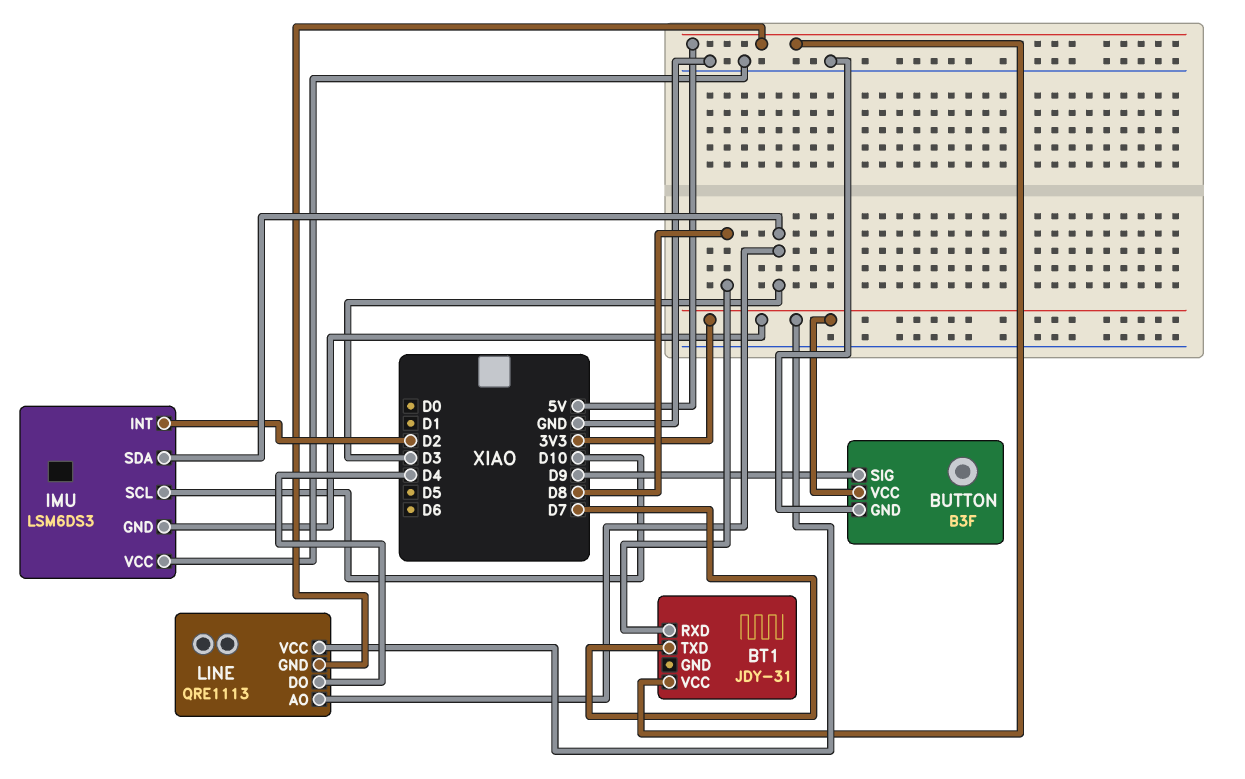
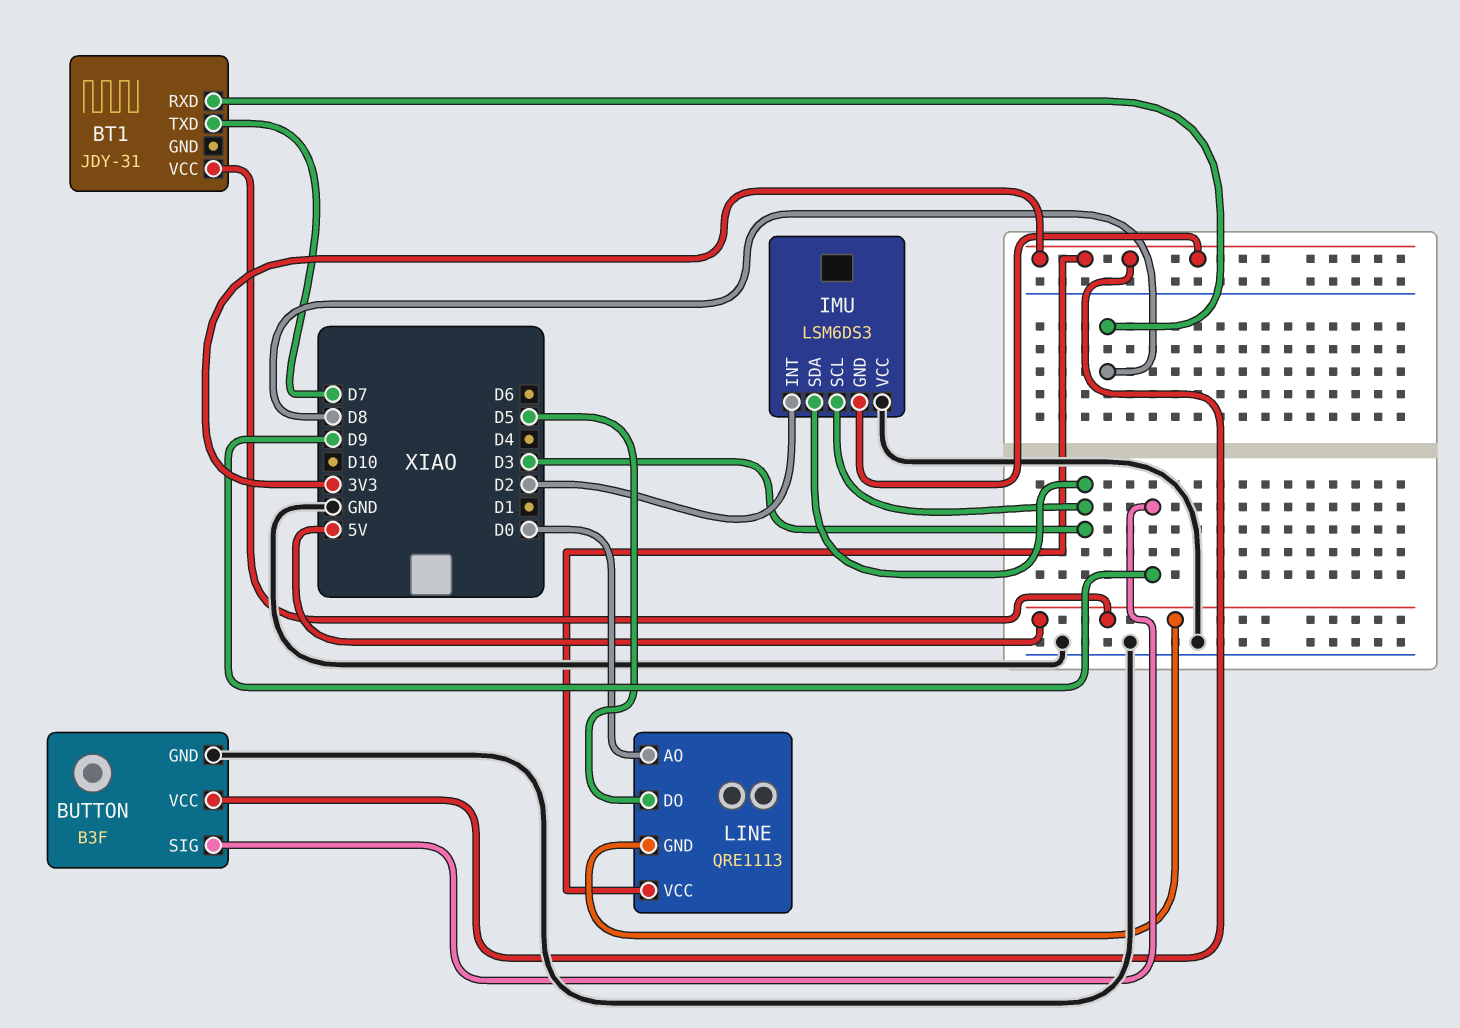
IMU pin SCL: D10 -> D3
LINE pin AO: D3 -> D0
LINE pin DO: D4 -> D5

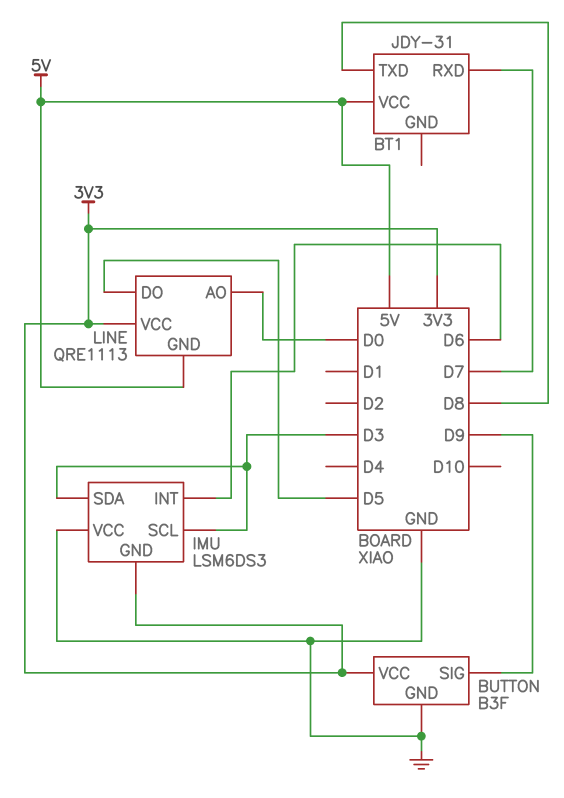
BT1 pin RXD: D8 -> D7
BT1 pin TXD: D7 -> D8
IMU pin INT: D2 -> D6

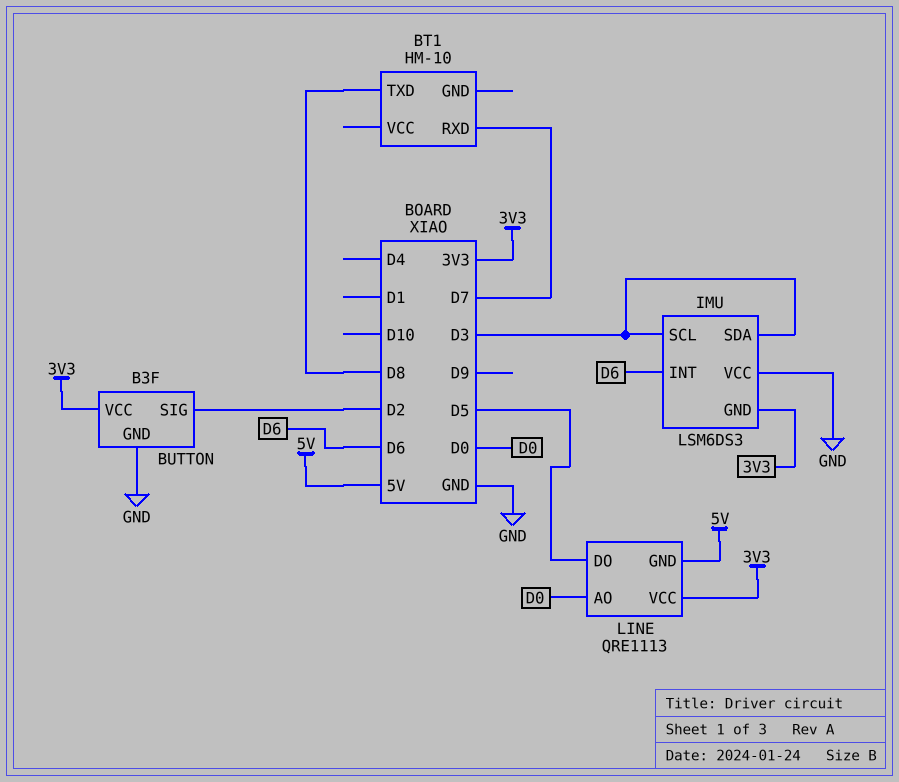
BT1: JDY-31 -> HM-10
BT1 pin VCC: 5V -> none
BUTTON pin SIG: D9 -> D2

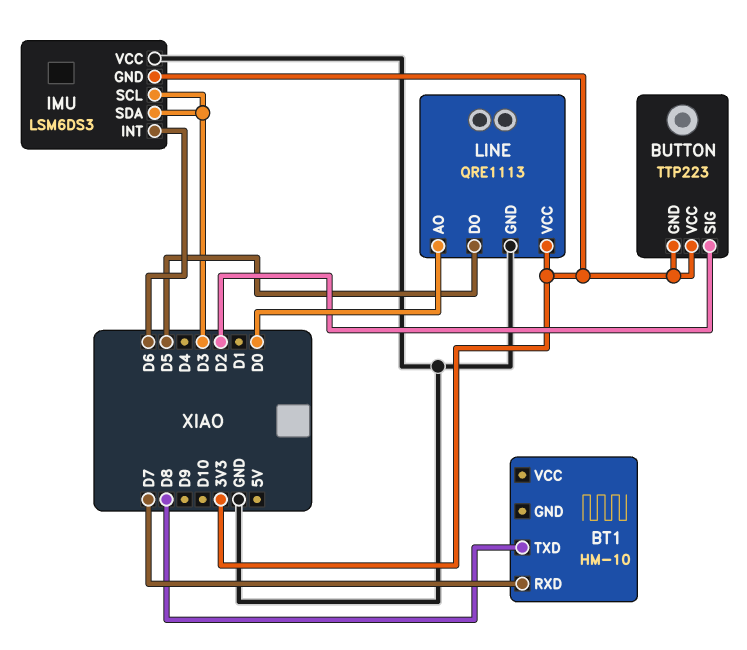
BUTTON: B3F -> TTP223
BUTTON pin GND: GND -> 3V3
LINE pin GND: 5V -> GND

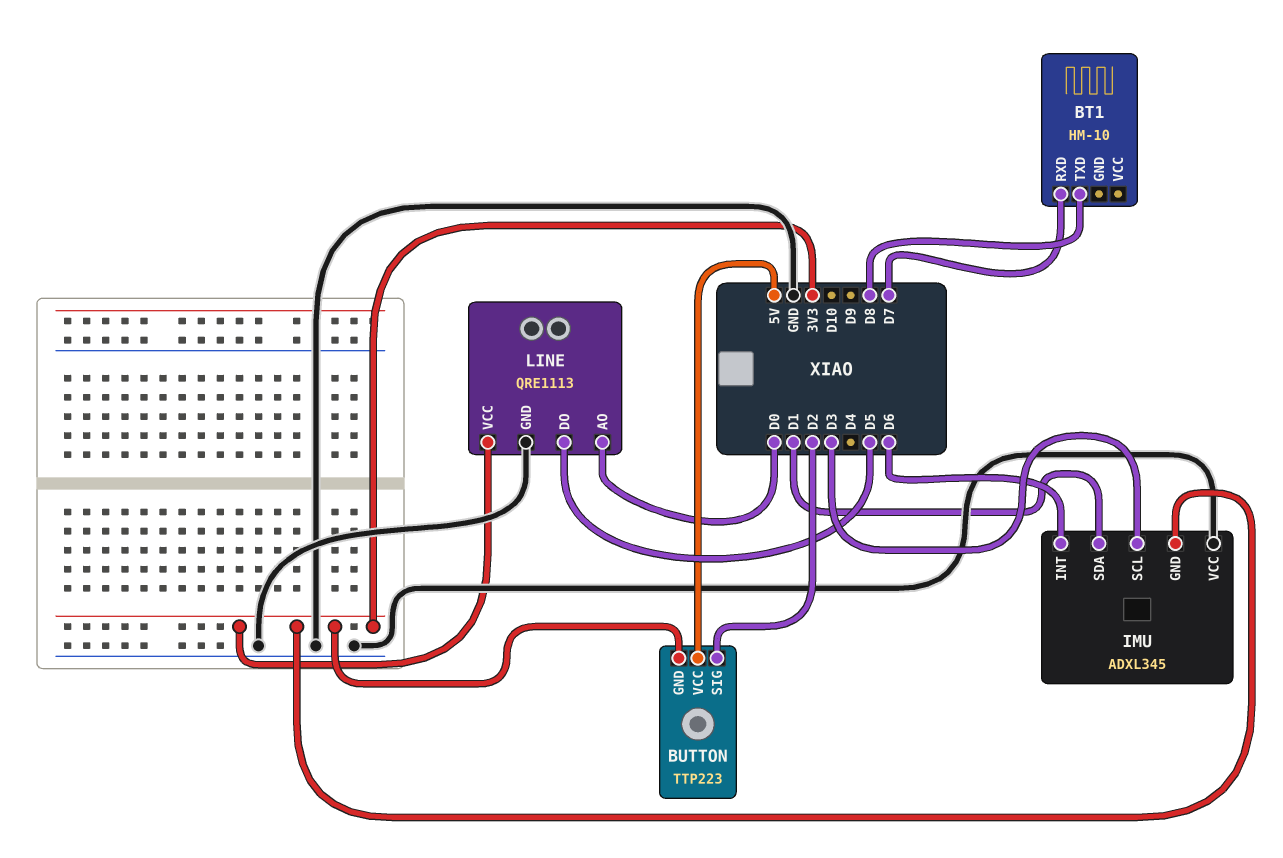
BUTTON pin VCC: 3V3 -> 5V
IMU: LSM6DS3 -> ADXL345
IMU pin SDA: D3 -> D1

